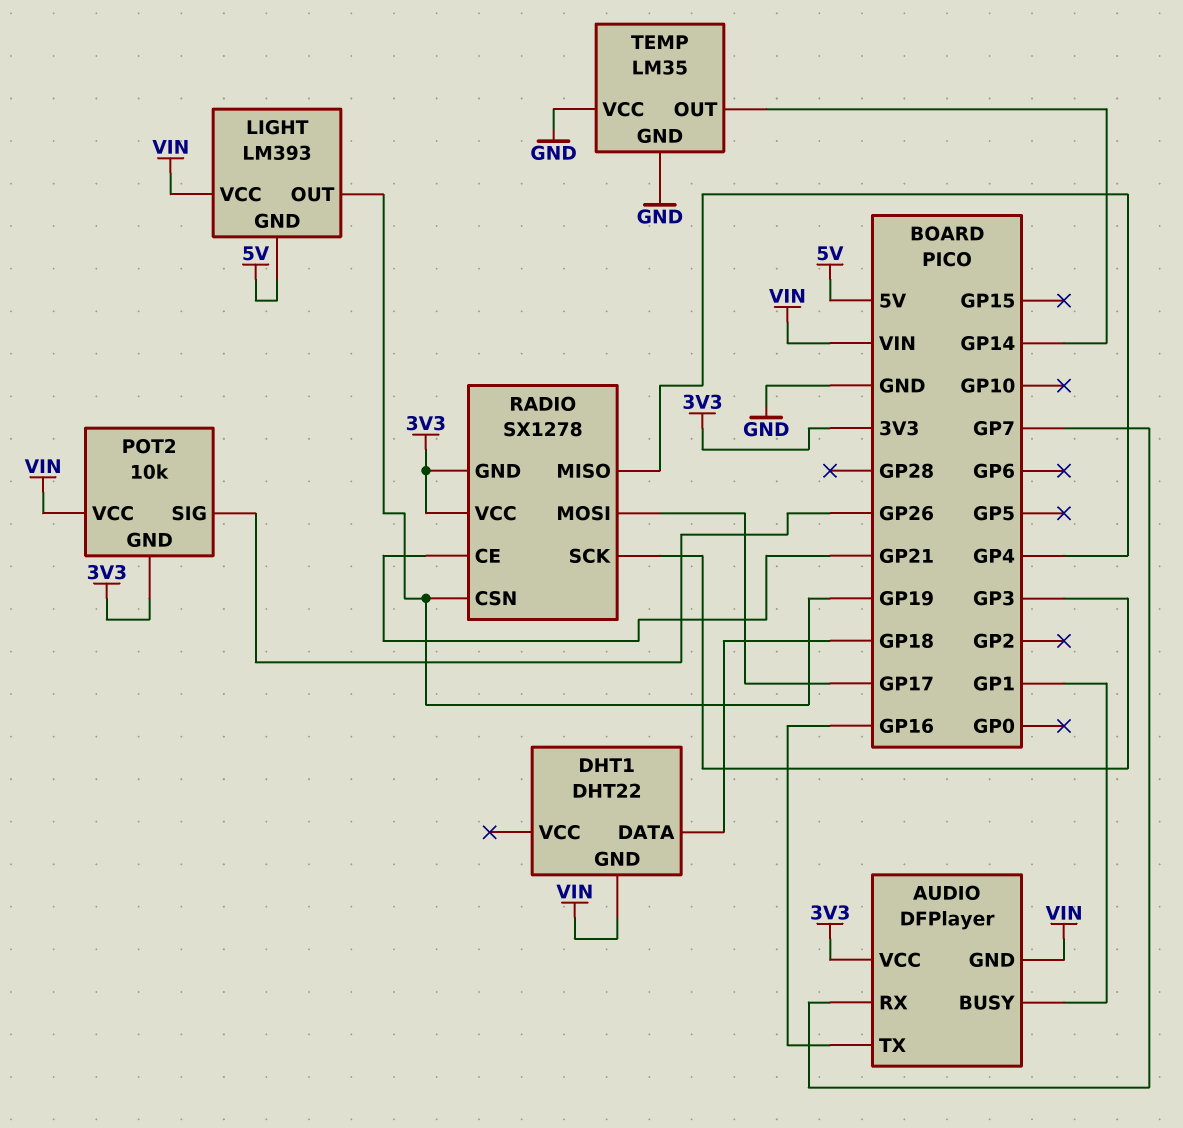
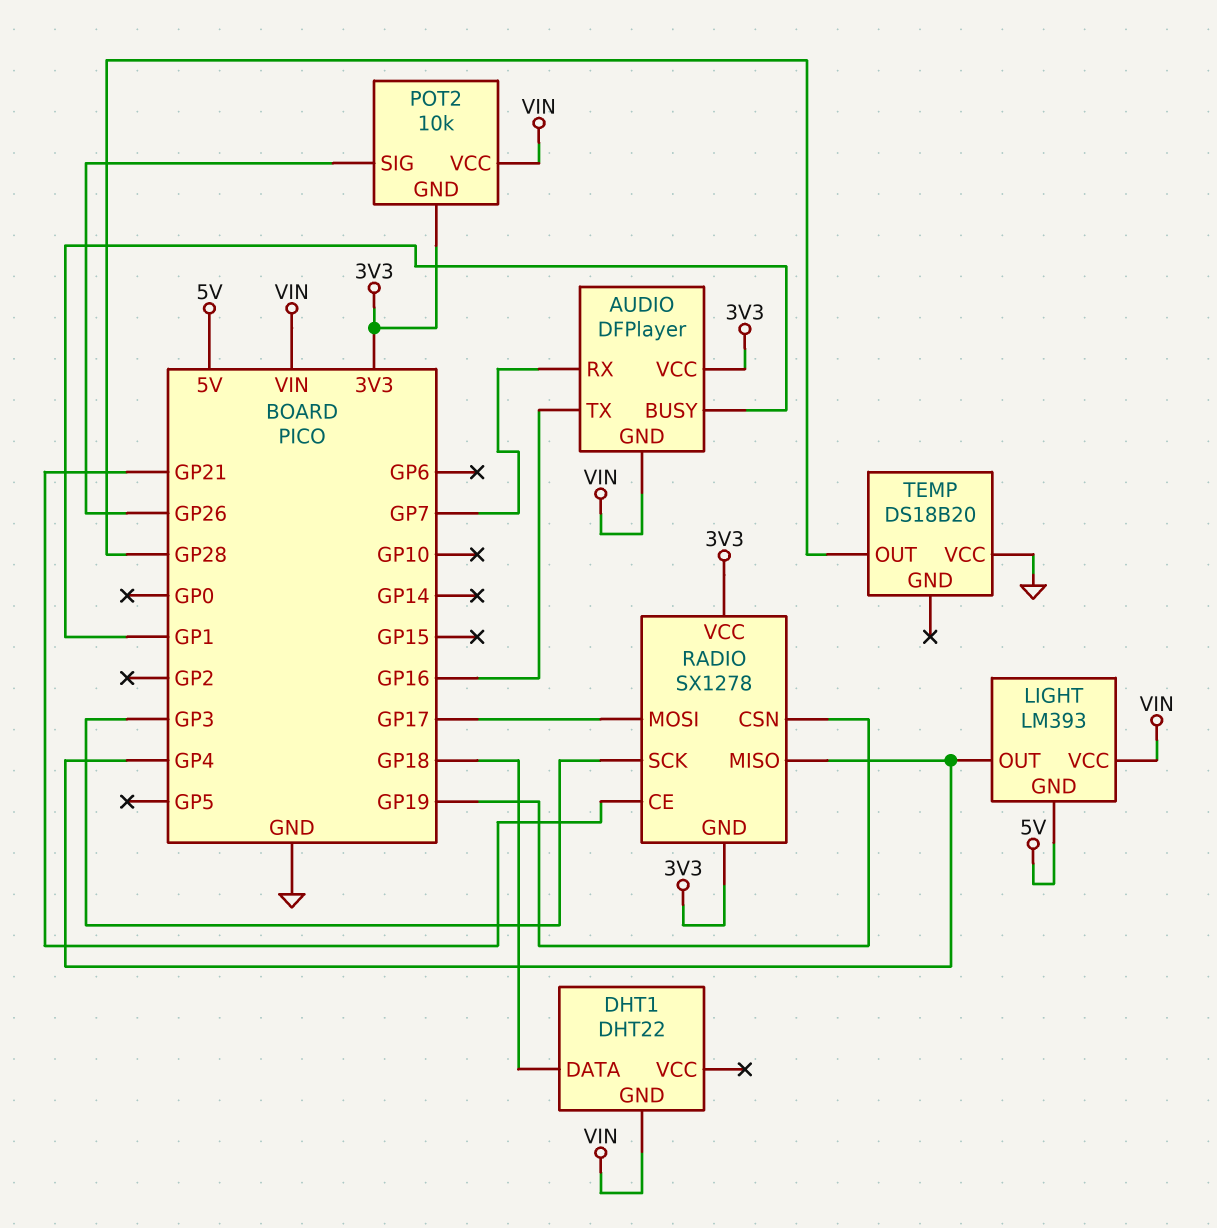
LIGHT pin OUT: GP19 -> GP4
TEMP: LM35 -> DS18B20
TEMP pin GND: GND -> none
TEMP pin OUT: GP14 -> GP28

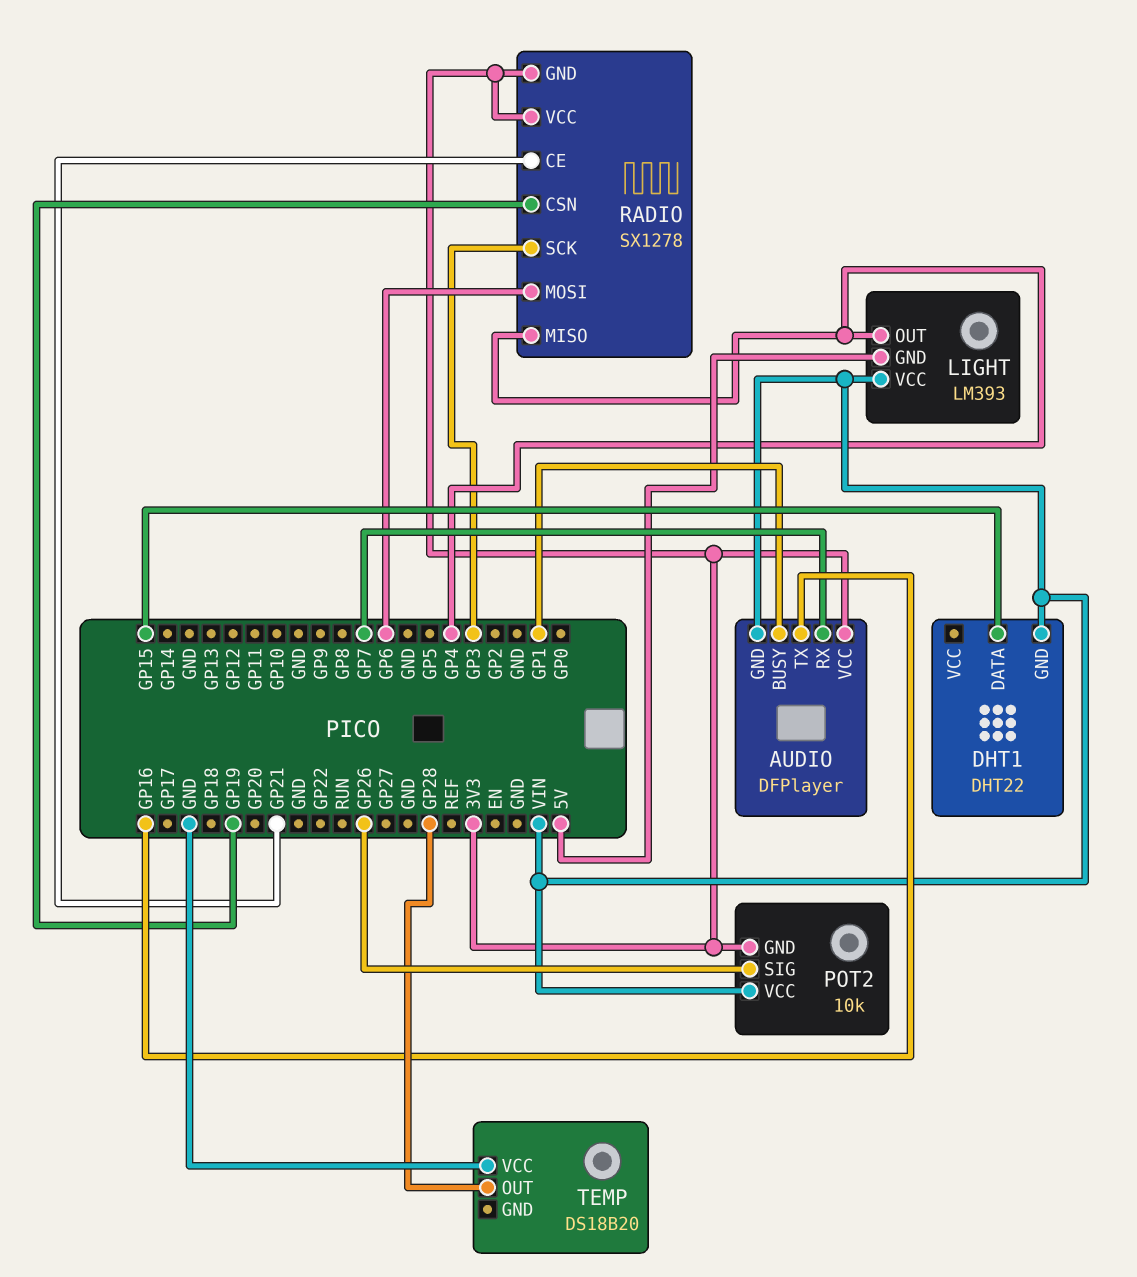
DHT1 pin DATA: GP18 -> GP15
RADIO pin MOSI: GP17 -> GP6

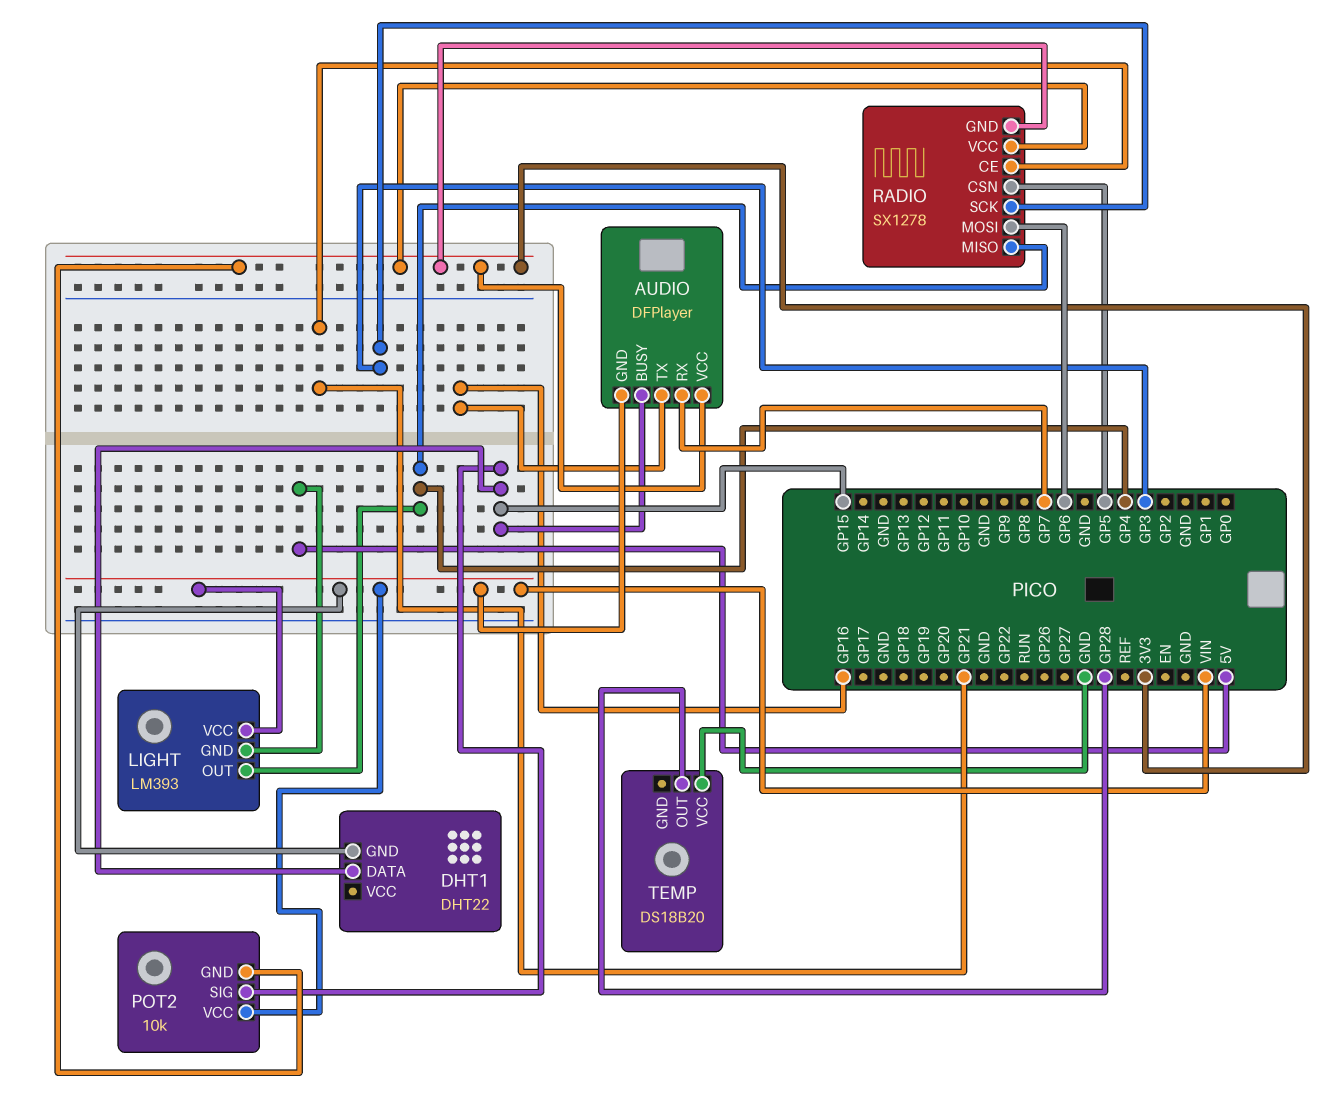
AUDIO pin BUSY: GP1 -> GP15
POT2 pin SIG: GP26 -> GP15
RADIO pin CSN: GP19 -> GP5

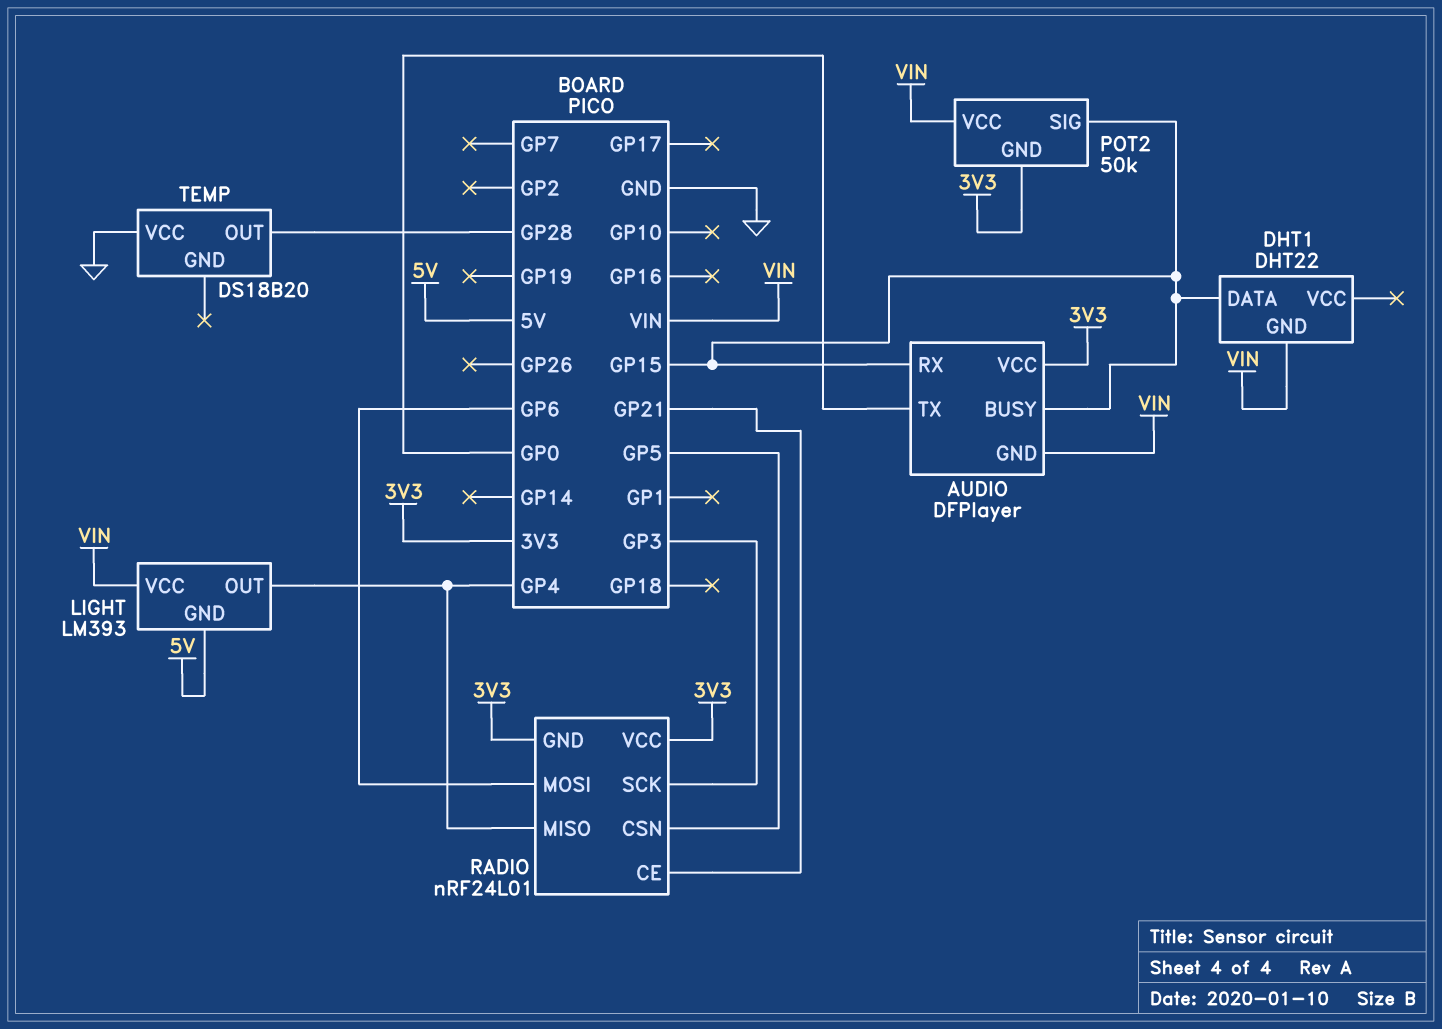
AUDIO pin RX: GP7 -> GP15
AUDIO pin TX: GP16 -> GP0
POT2: 10k -> 50k
RADIO: SX1278 -> nRF24L01

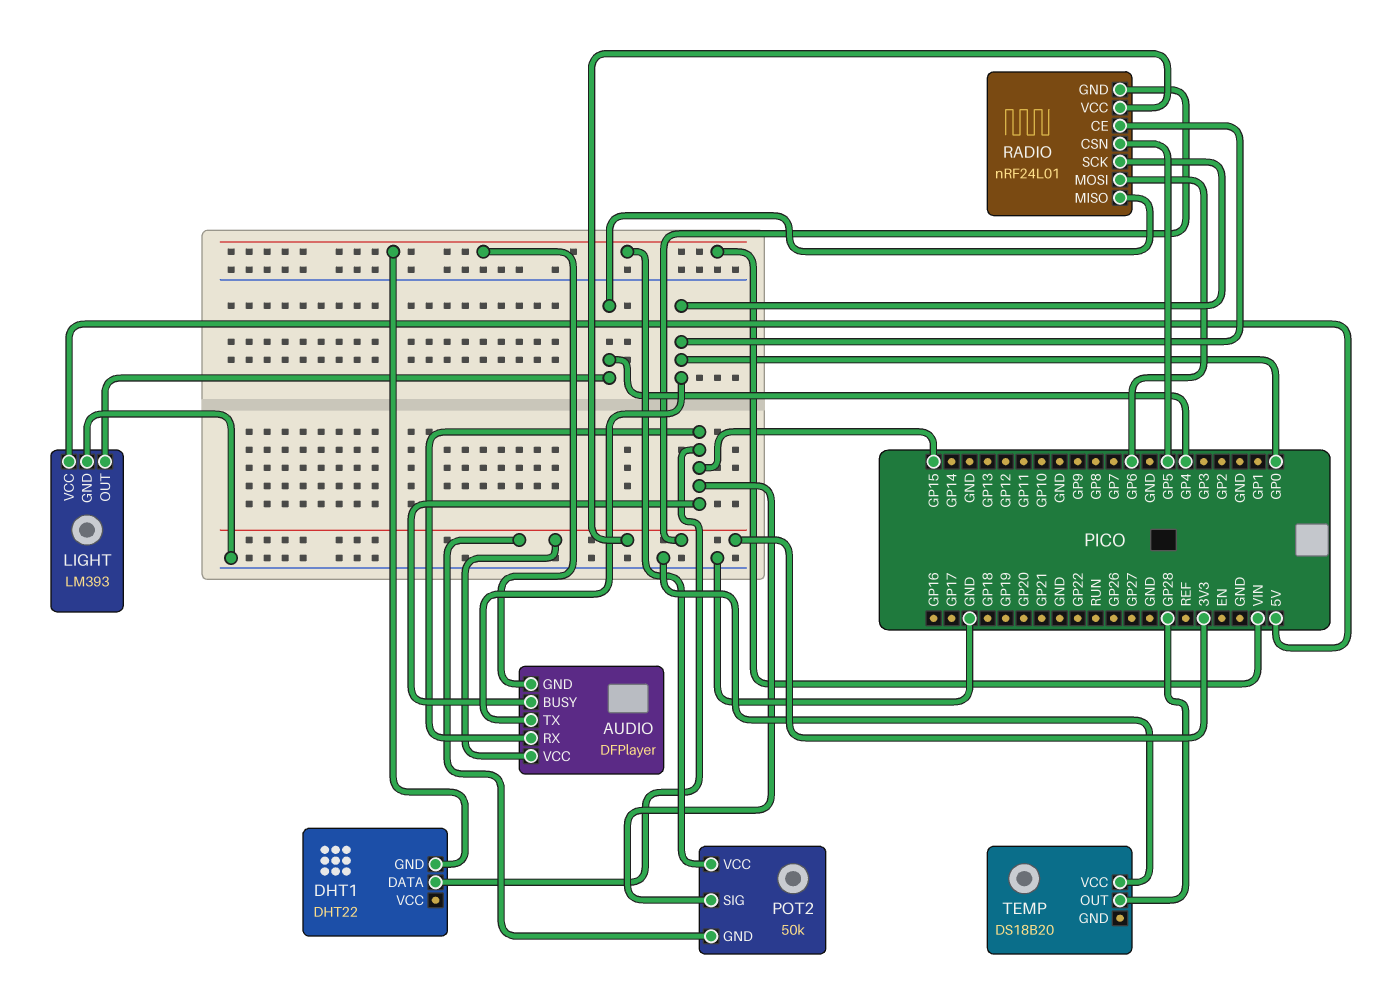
LIGHT pin GND: 5V -> GND
LIGHT pin VCC: VIN -> 5V
RADIO pin CE: GP21 -> GP0
RADIO pin SCK: GP3 -> GP0

